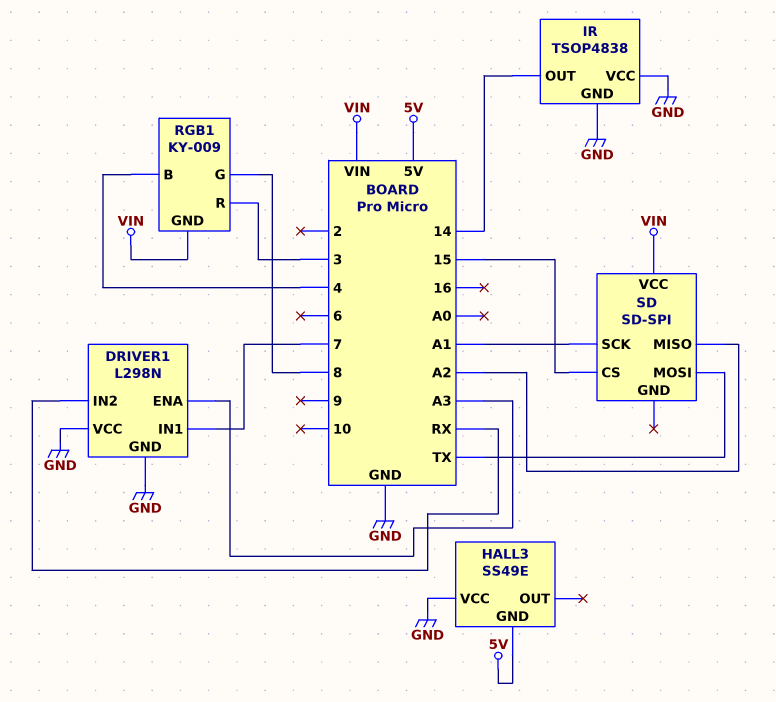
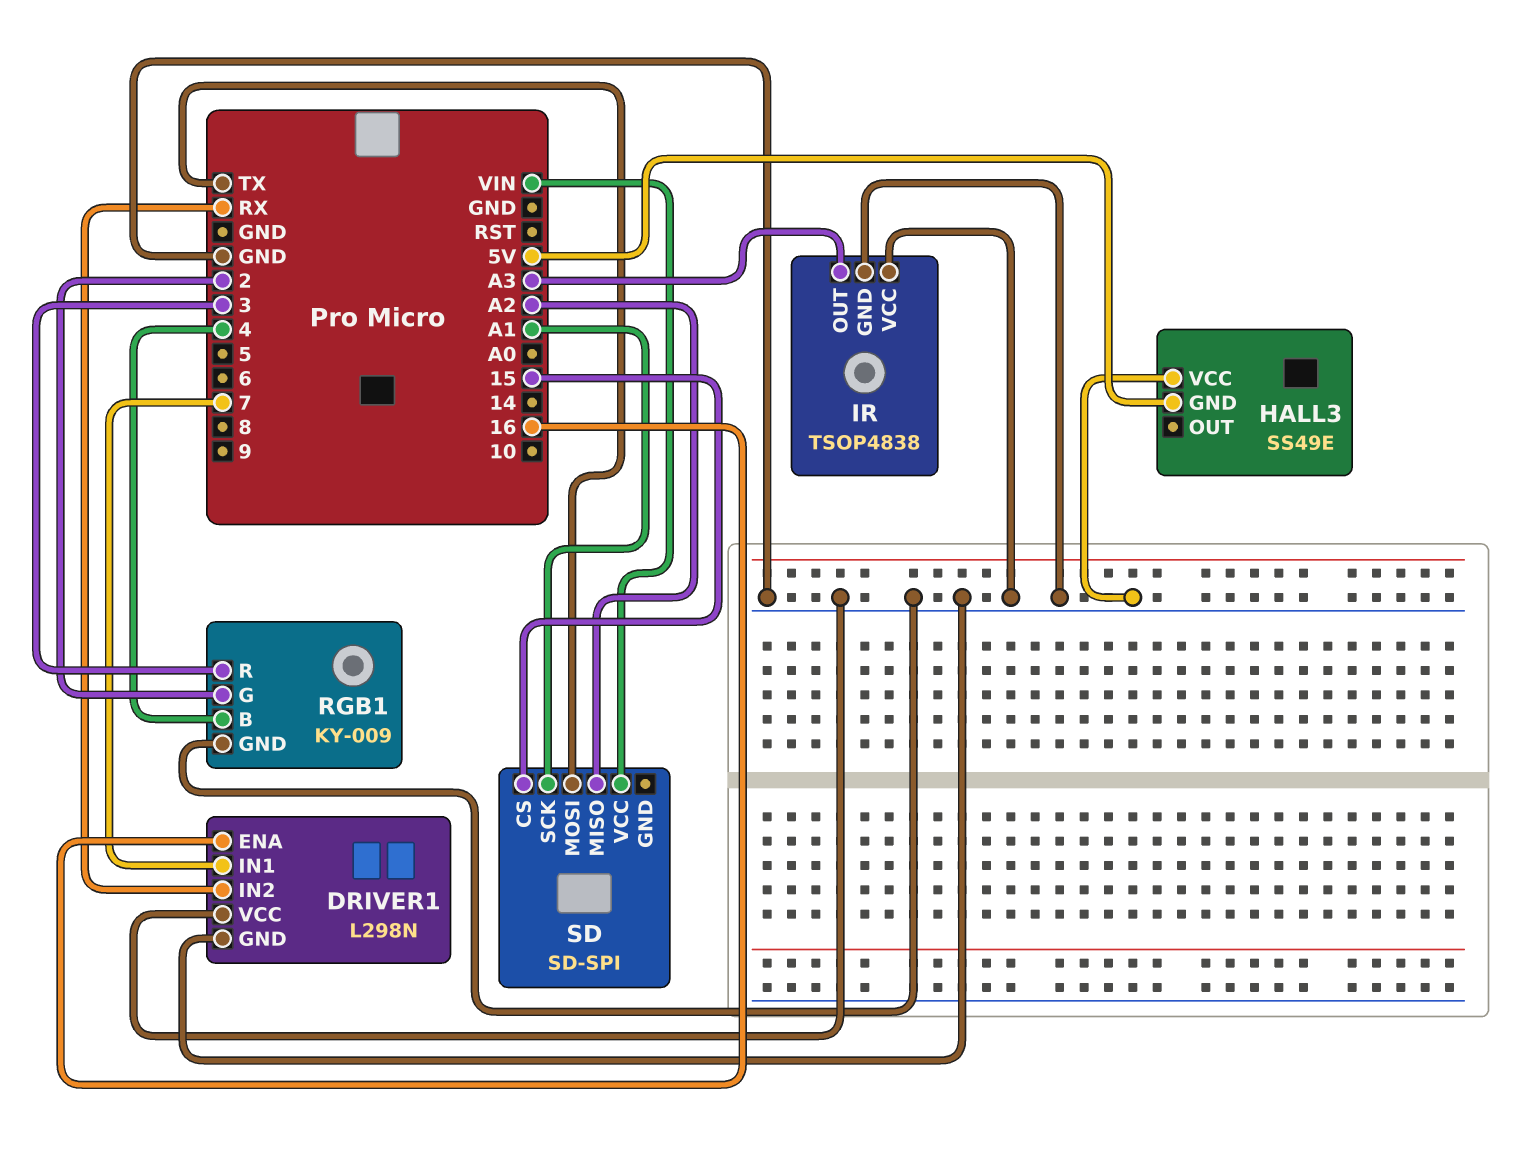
DRIVER1 pin ENA: A3 -> 16
IR pin OUT: 14 -> A3
RGB1 pin G: 8 -> 2
RGB1 pin GND: VIN -> GND

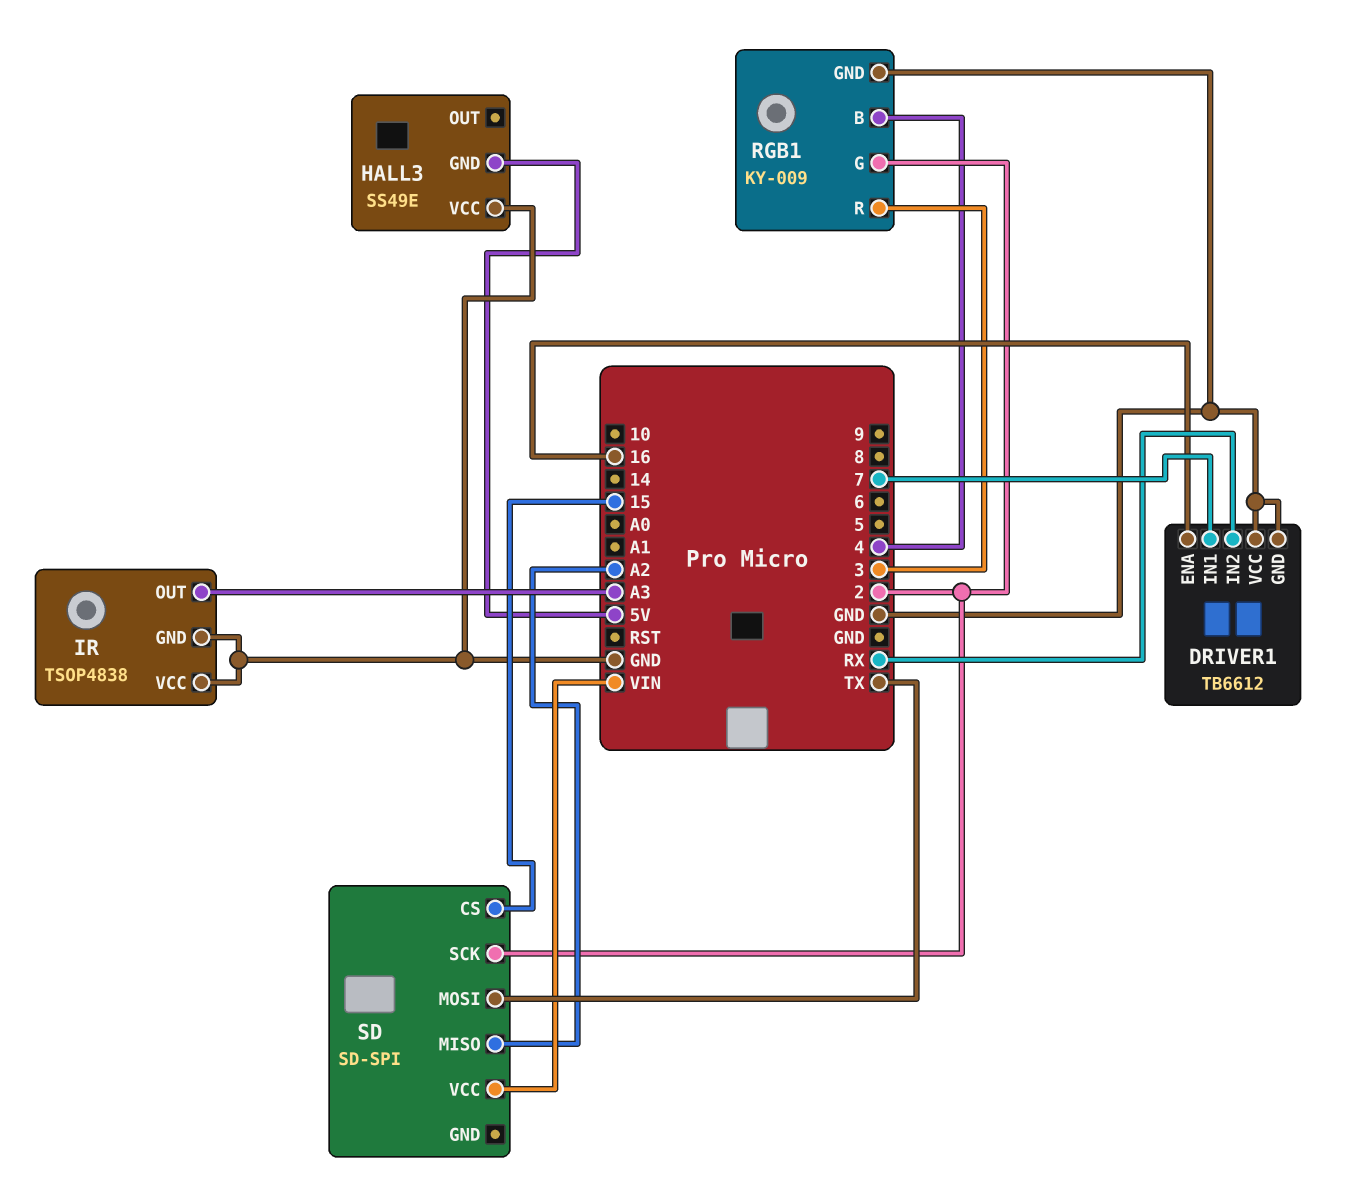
DRIVER1: L298N -> TB6612
SD pin SCK: A1 -> 2

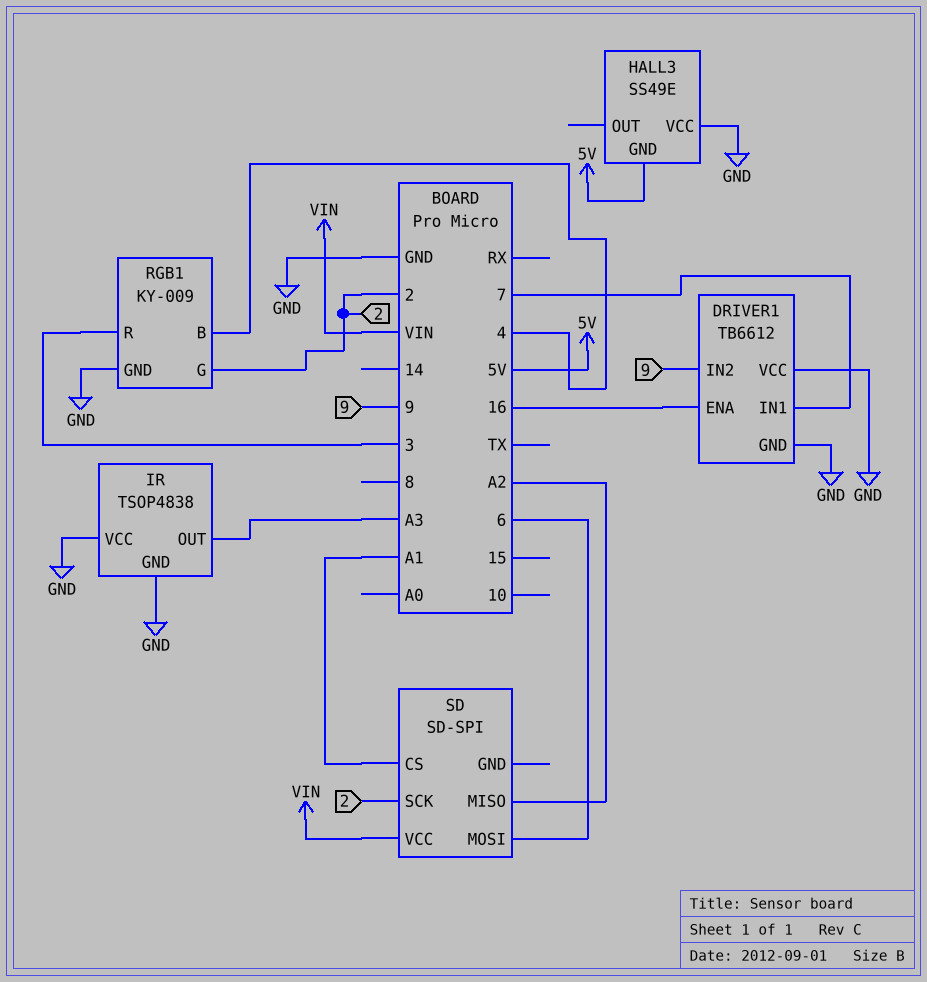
DRIVER1 pin IN2: RX -> 9
SD pin CS: 15 -> A1
SD pin MOSI: TX -> 6

